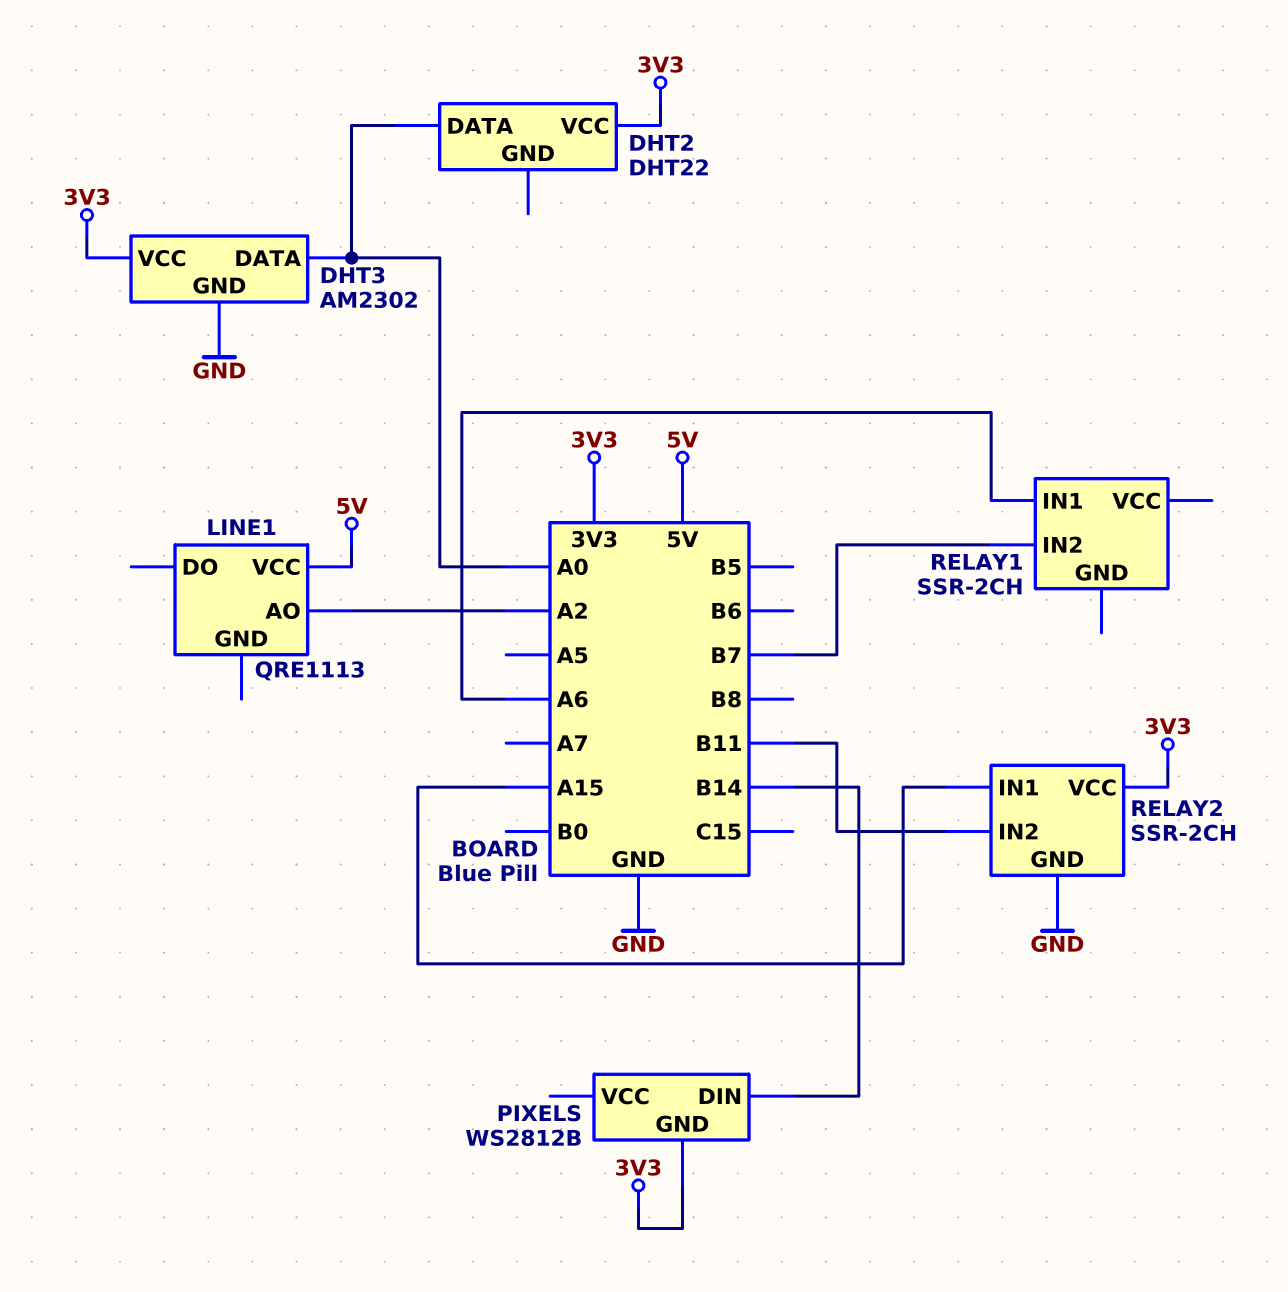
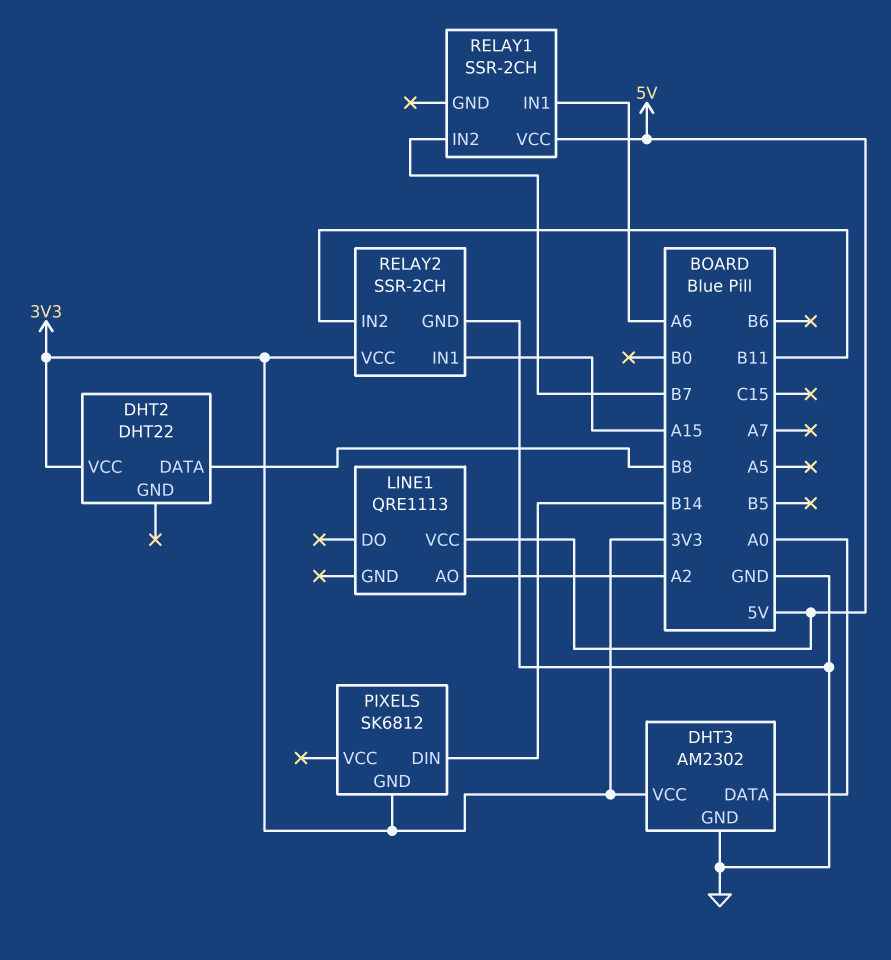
DHT2 pin DATA: A0 -> B8
PIXELS: WS2812B -> SK6812
RELAY1 pin VCC: none -> 5V

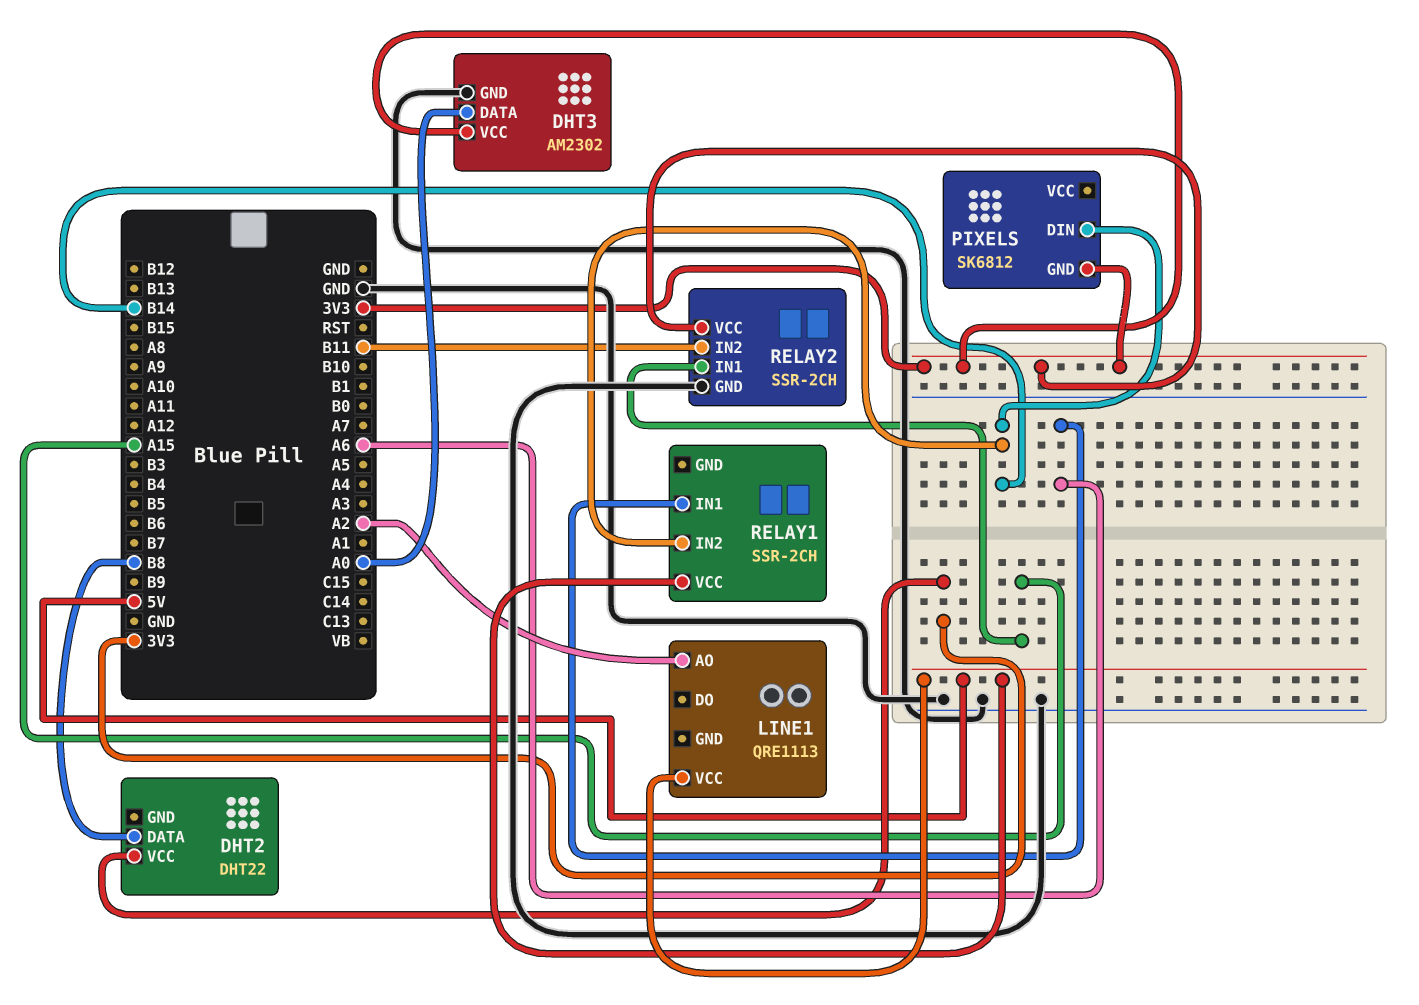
RELAY1 pin IN2: B7 -> B14

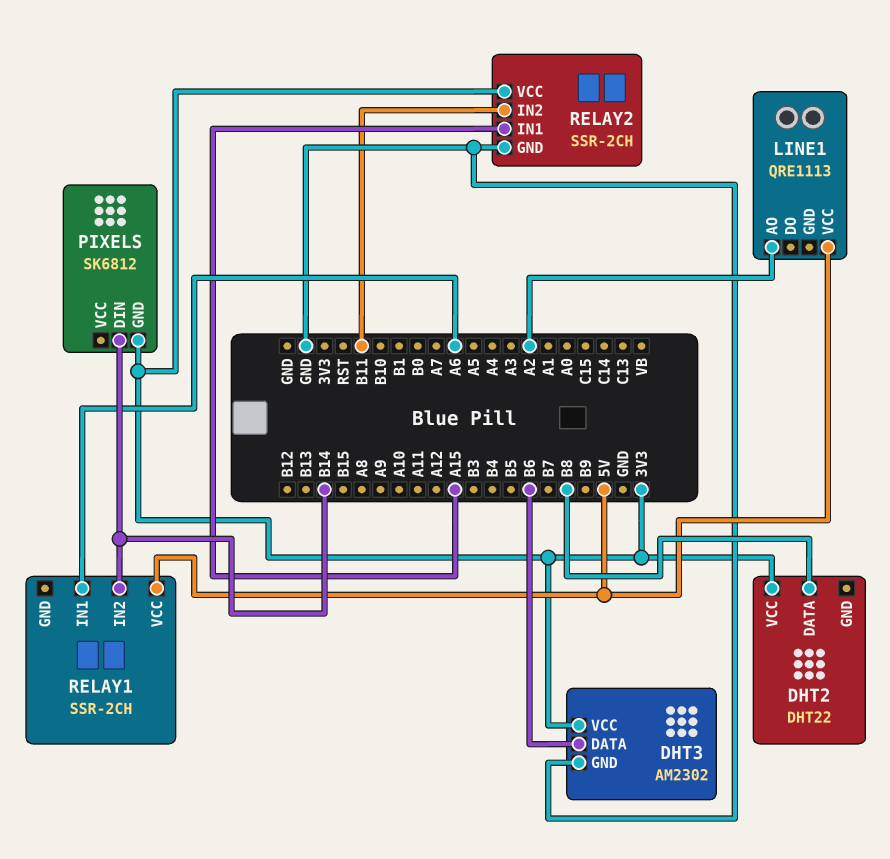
DHT3 pin DATA: A0 -> B6

